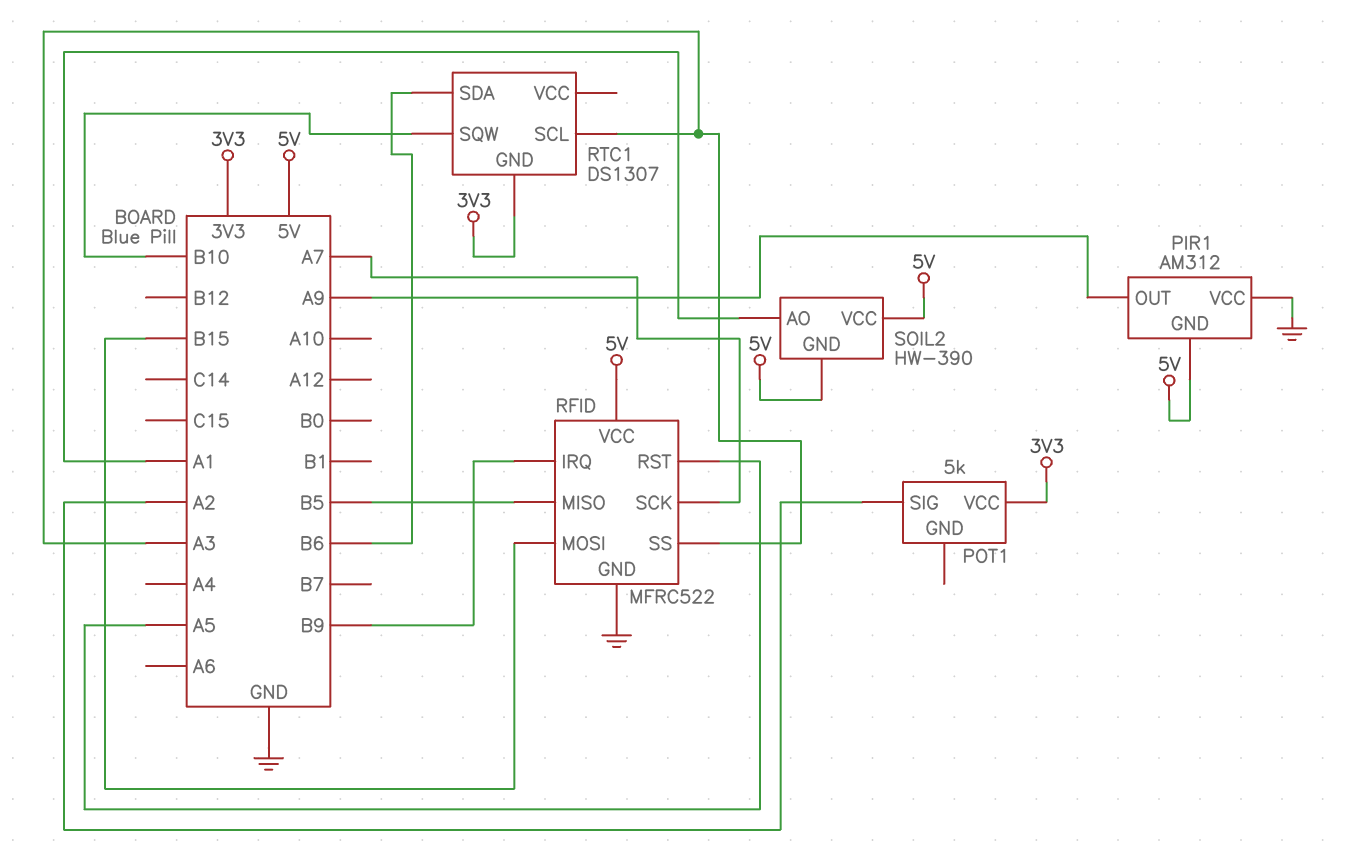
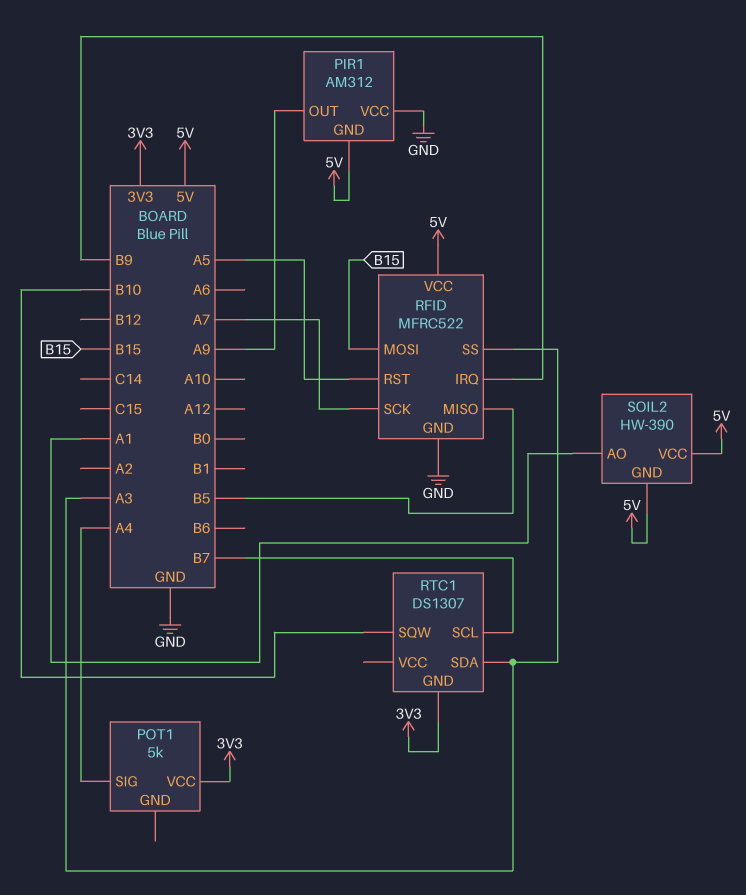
POT1 pin SIG: A2 -> A4
RTC1 pin SCL: A3 -> B7
RTC1 pin SDA: B6 -> A3

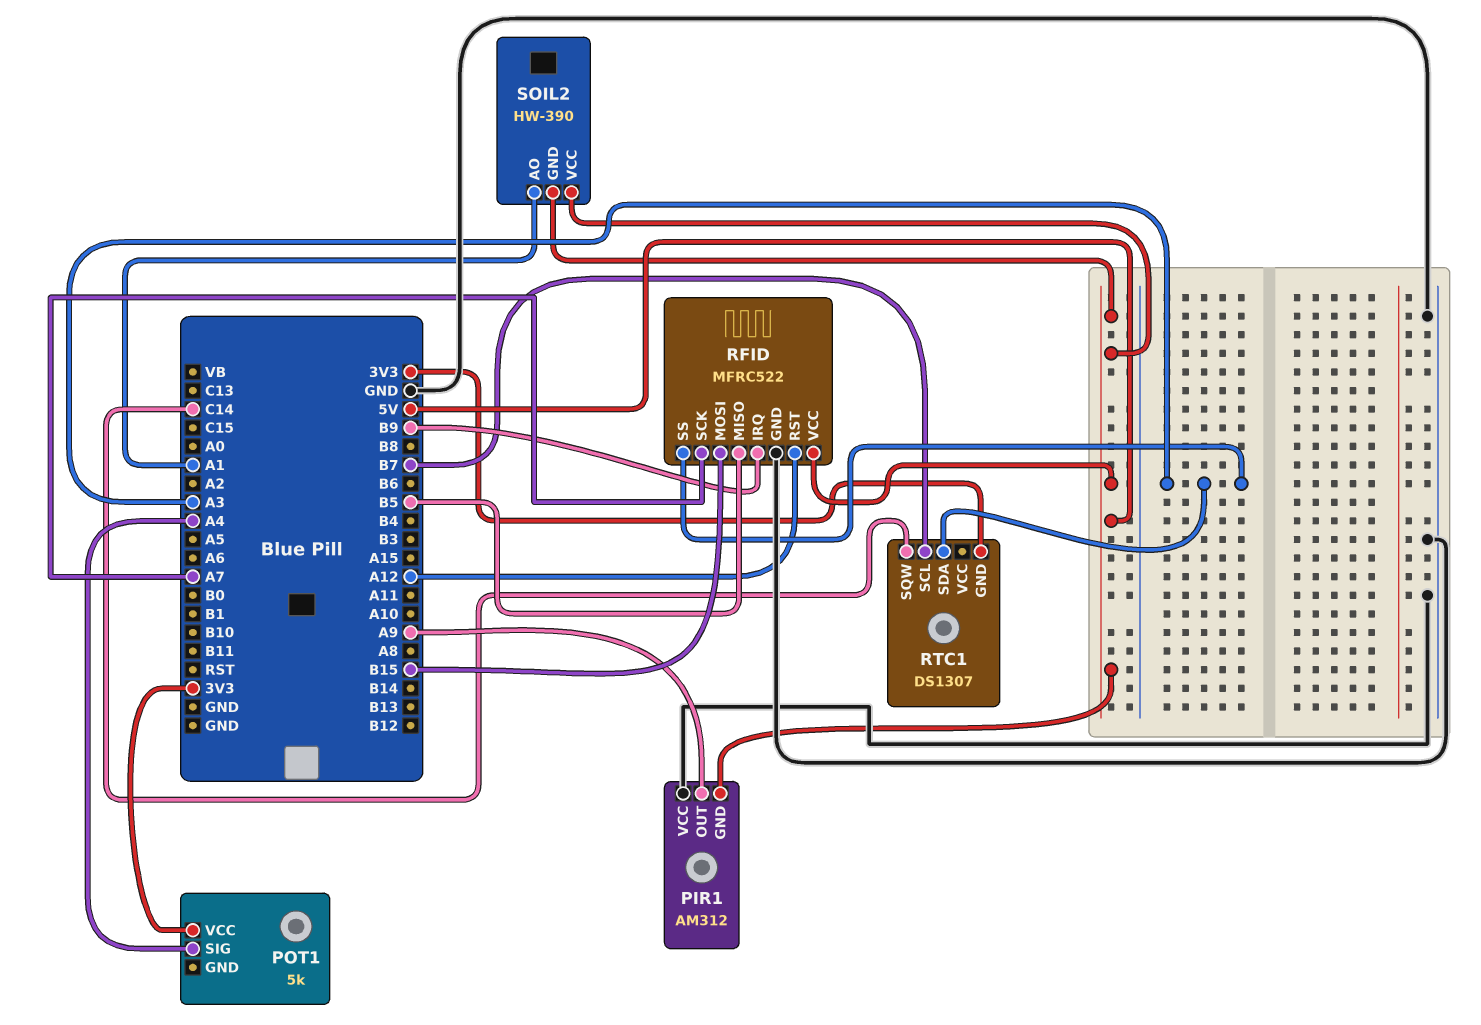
RFID pin RST: A5 -> A12
RTC1 pin SQW: B10 -> C14

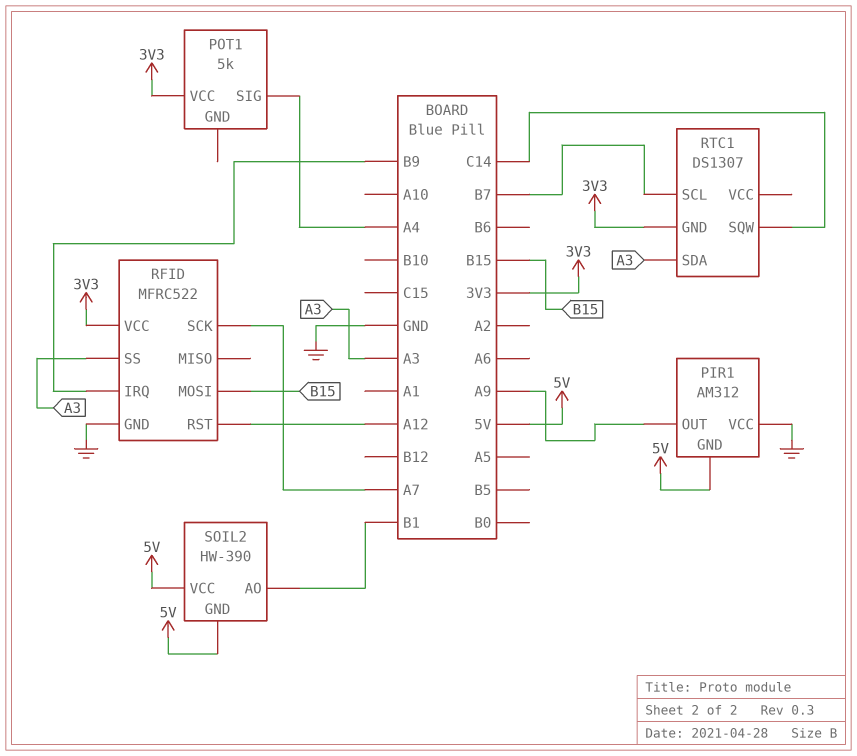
RFID pin MISO: B5 -> none
RFID pin VCC: 5V -> 3V3
SOIL2 pin AO: A1 -> B1

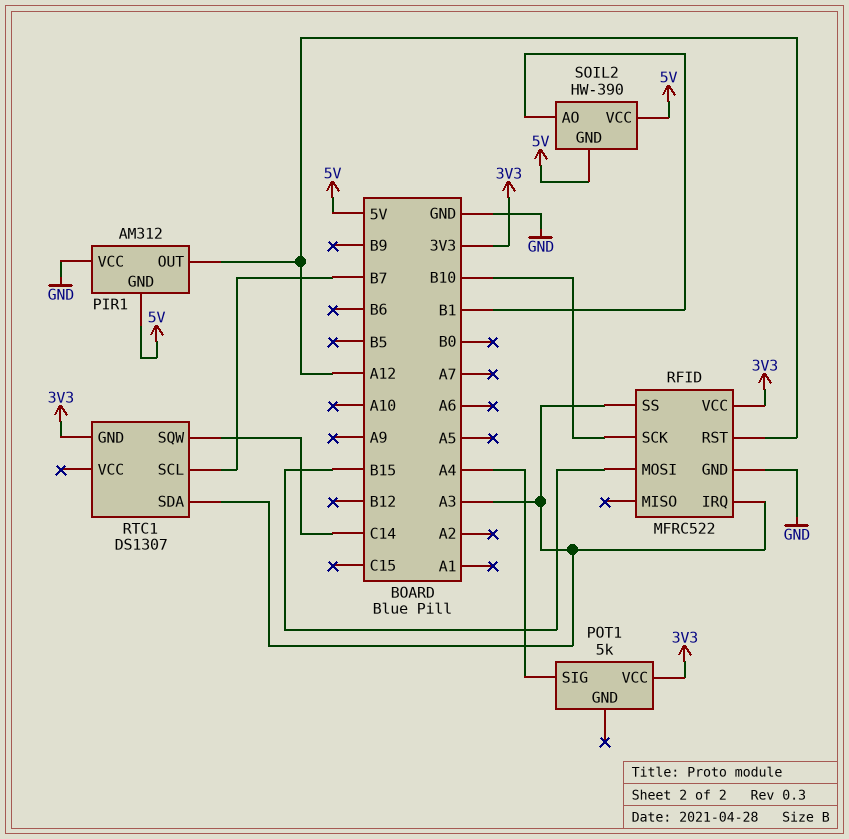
PIR1 pin OUT: A9 -> A12
RFID pin IRQ: B9 -> A3
RFID pin SCK: A7 -> B10

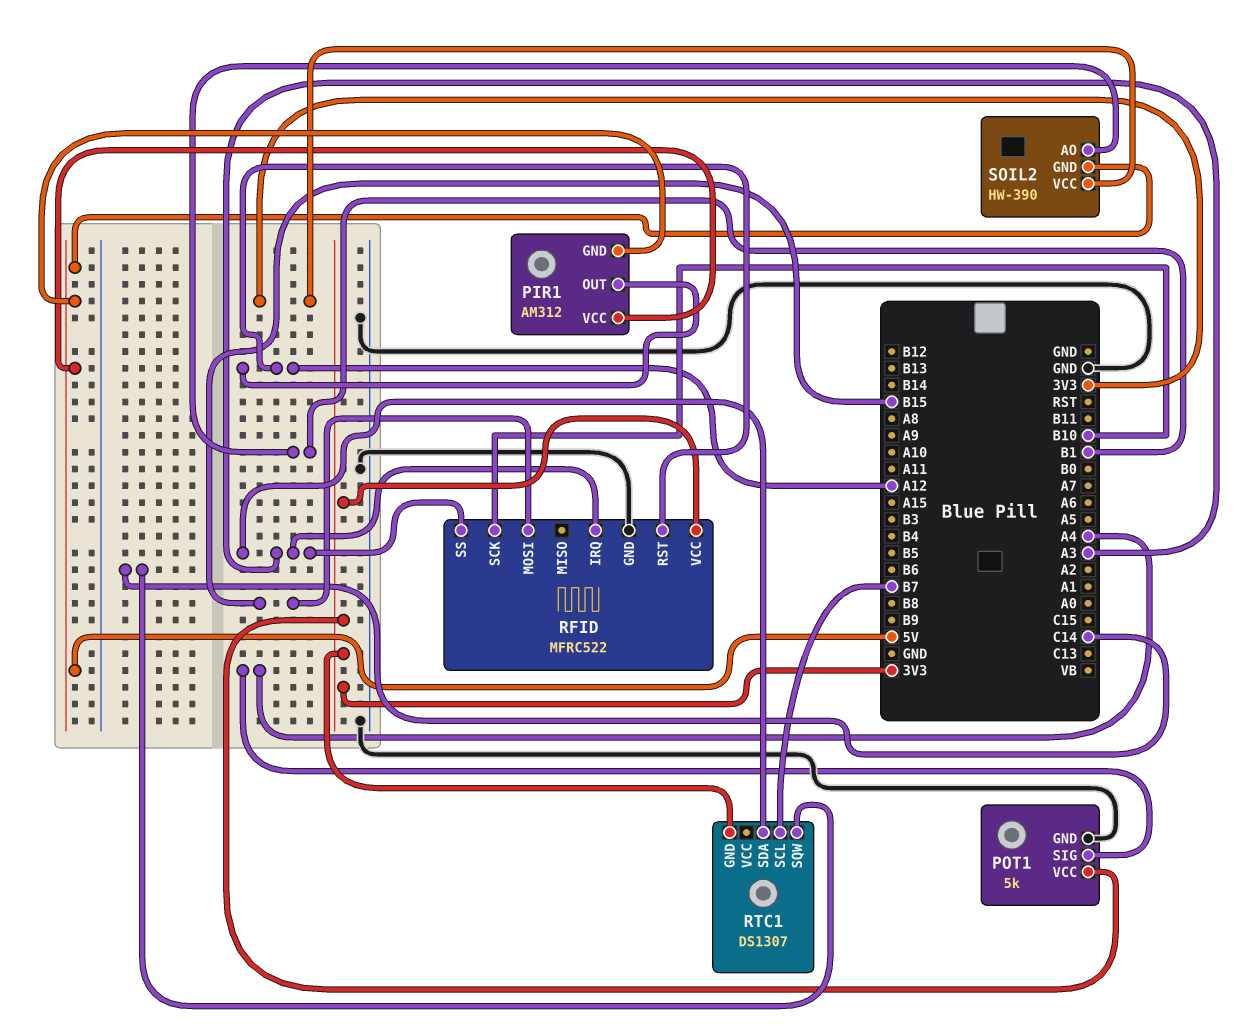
PIR1 pin VCC: GND -> 5V
POT1 pin GND: none -> GND
SOIL2 pin VCC: 5V -> 3V3

